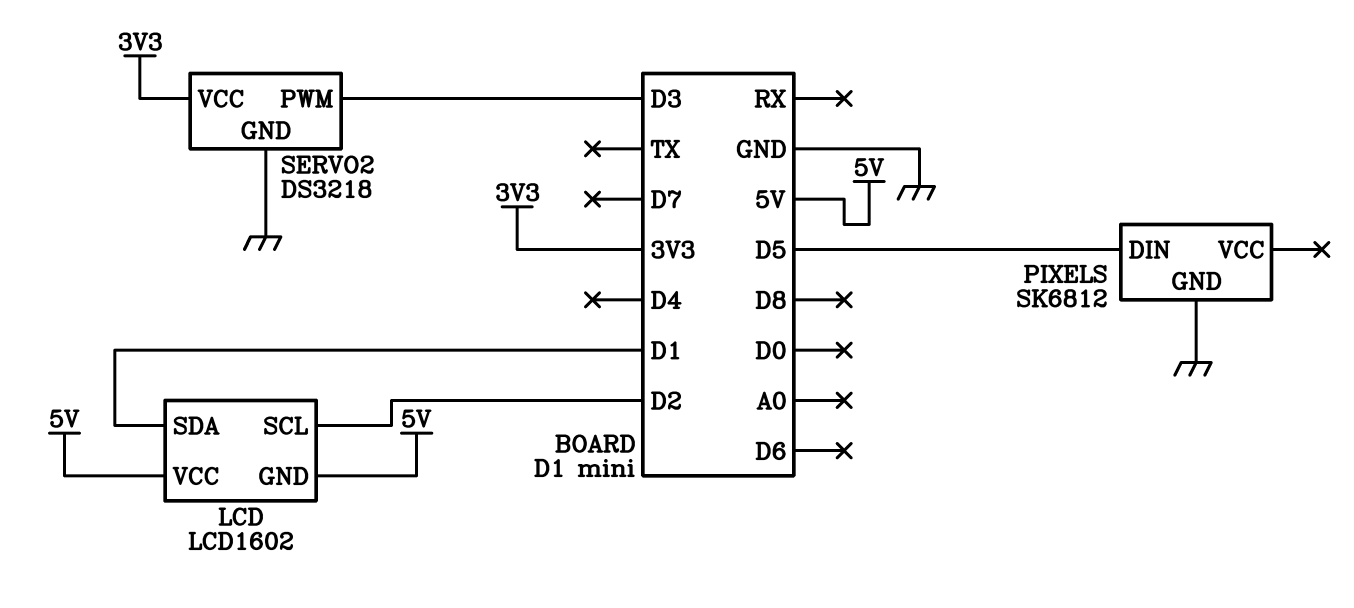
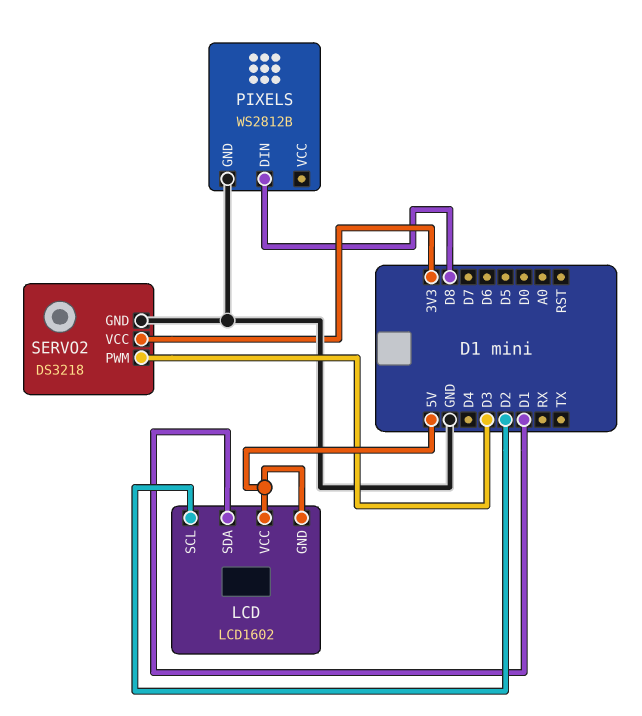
PIXELS: SK6812 -> WS2812B
PIXELS pin DIN: D5 -> D8

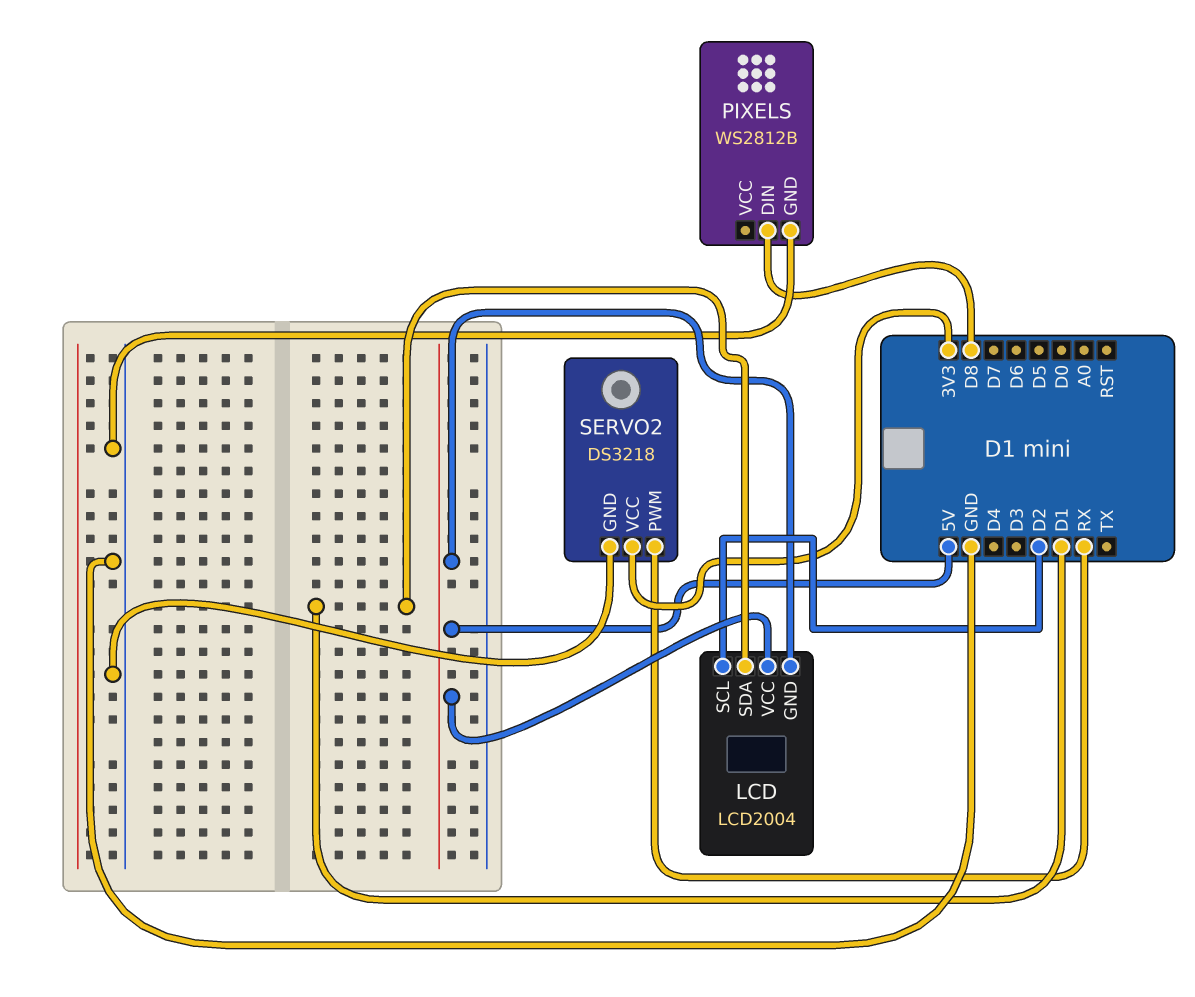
LCD: LCD1602 -> LCD2004
SERVO2 pin PWM: D3 -> RX

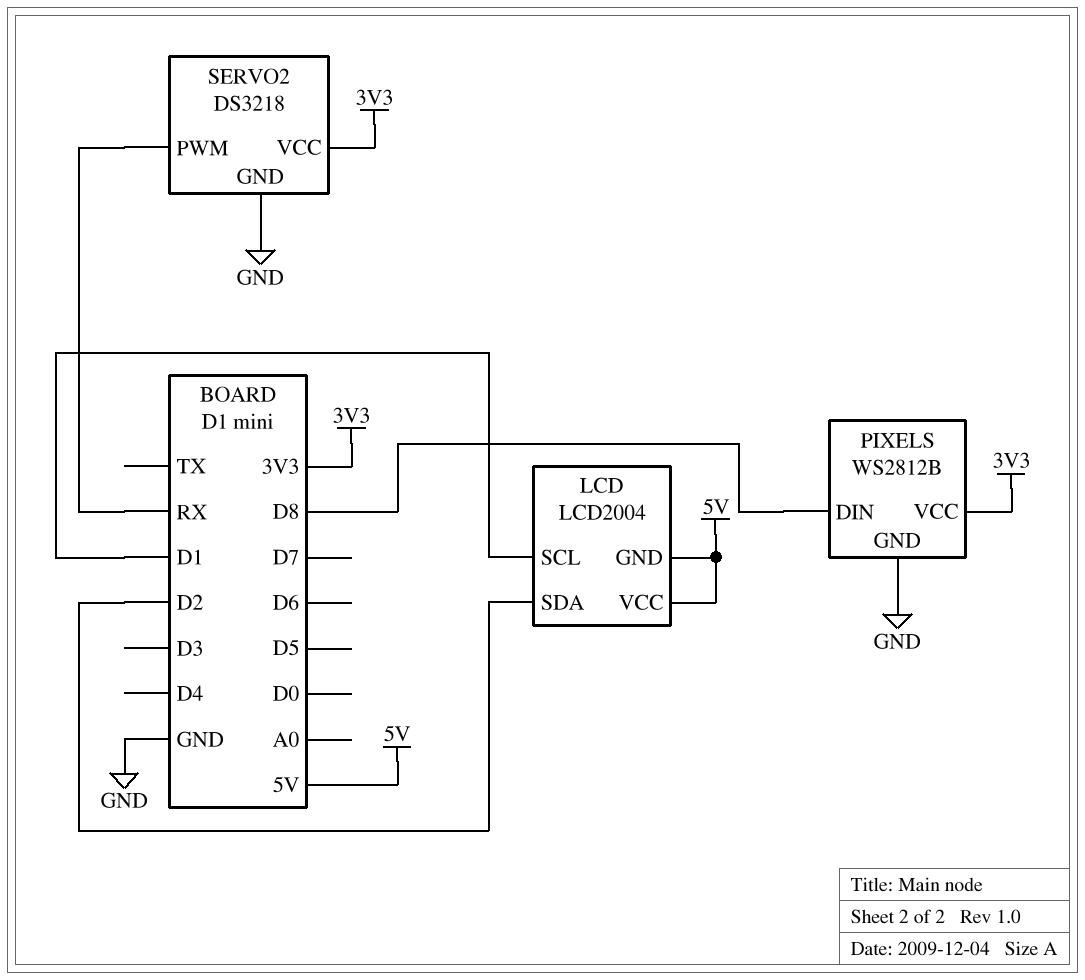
LCD pin SCL: D2 -> D1
LCD pin SDA: D1 -> D2
PIXELS pin VCC: none -> 3V3

